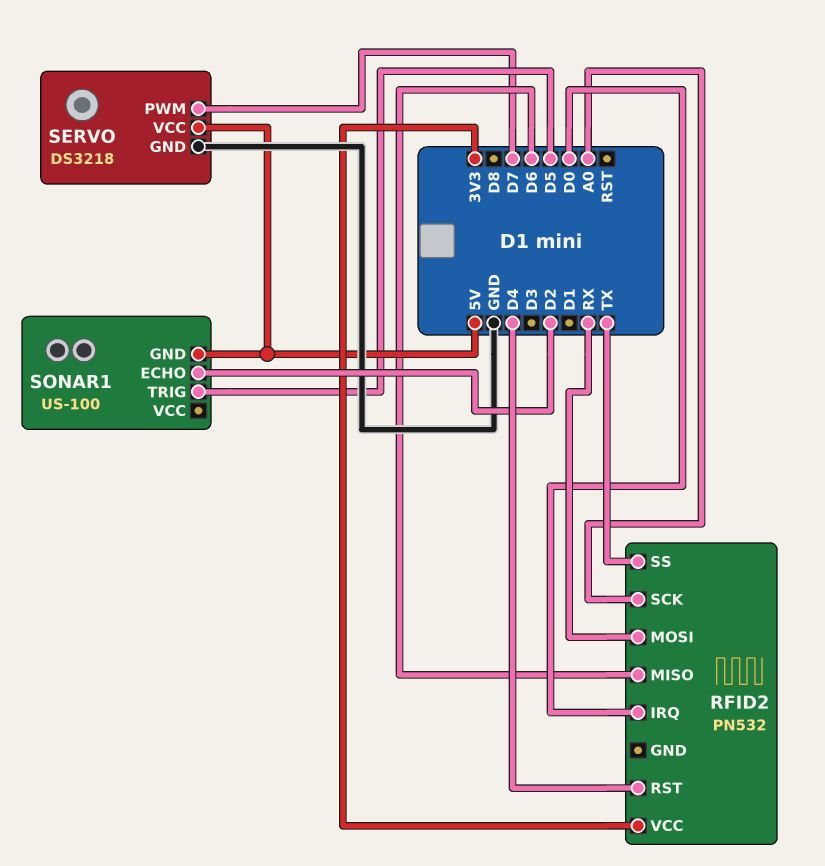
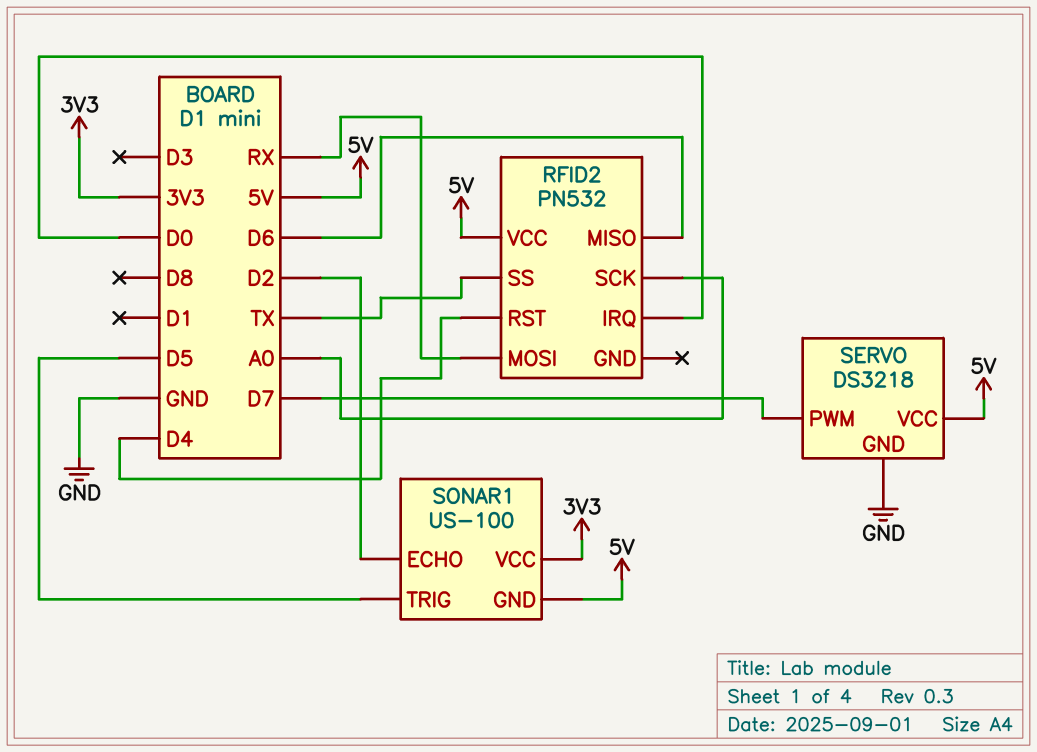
RFID2 pin VCC: 3V3 -> 5V
SONAR1 pin VCC: none -> 3V3

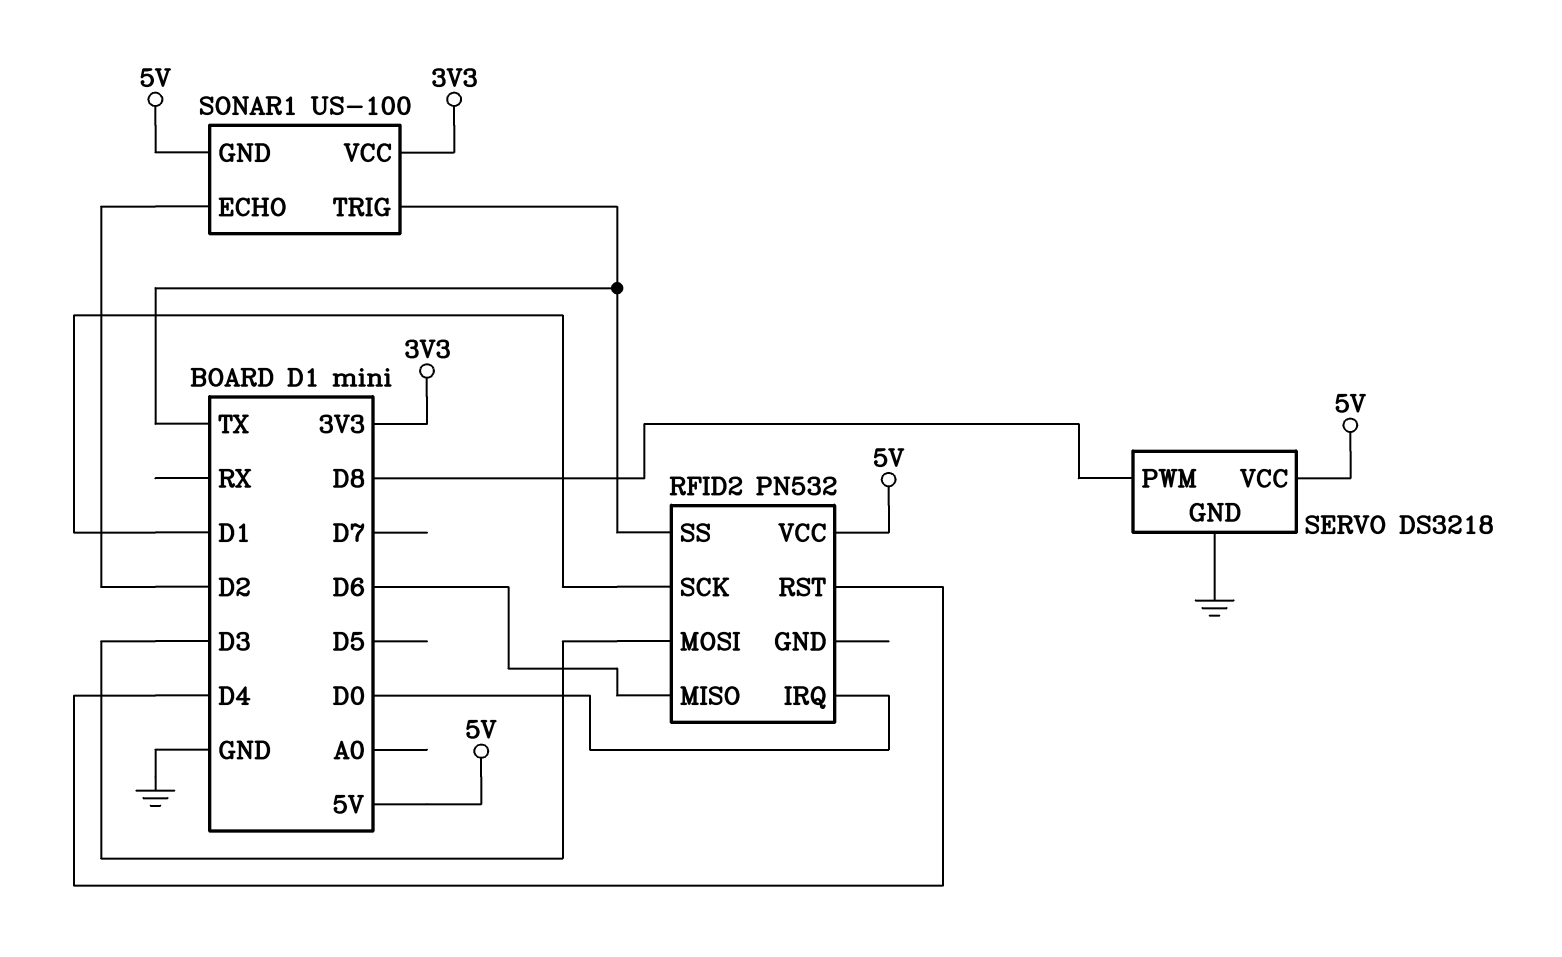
RFID2 pin MOSI: RX -> D3
RFID2 pin SCK: A0 -> D1
SERVO pin PWM: D7 -> D8
SONAR1 pin TRIG: D5 -> TX

